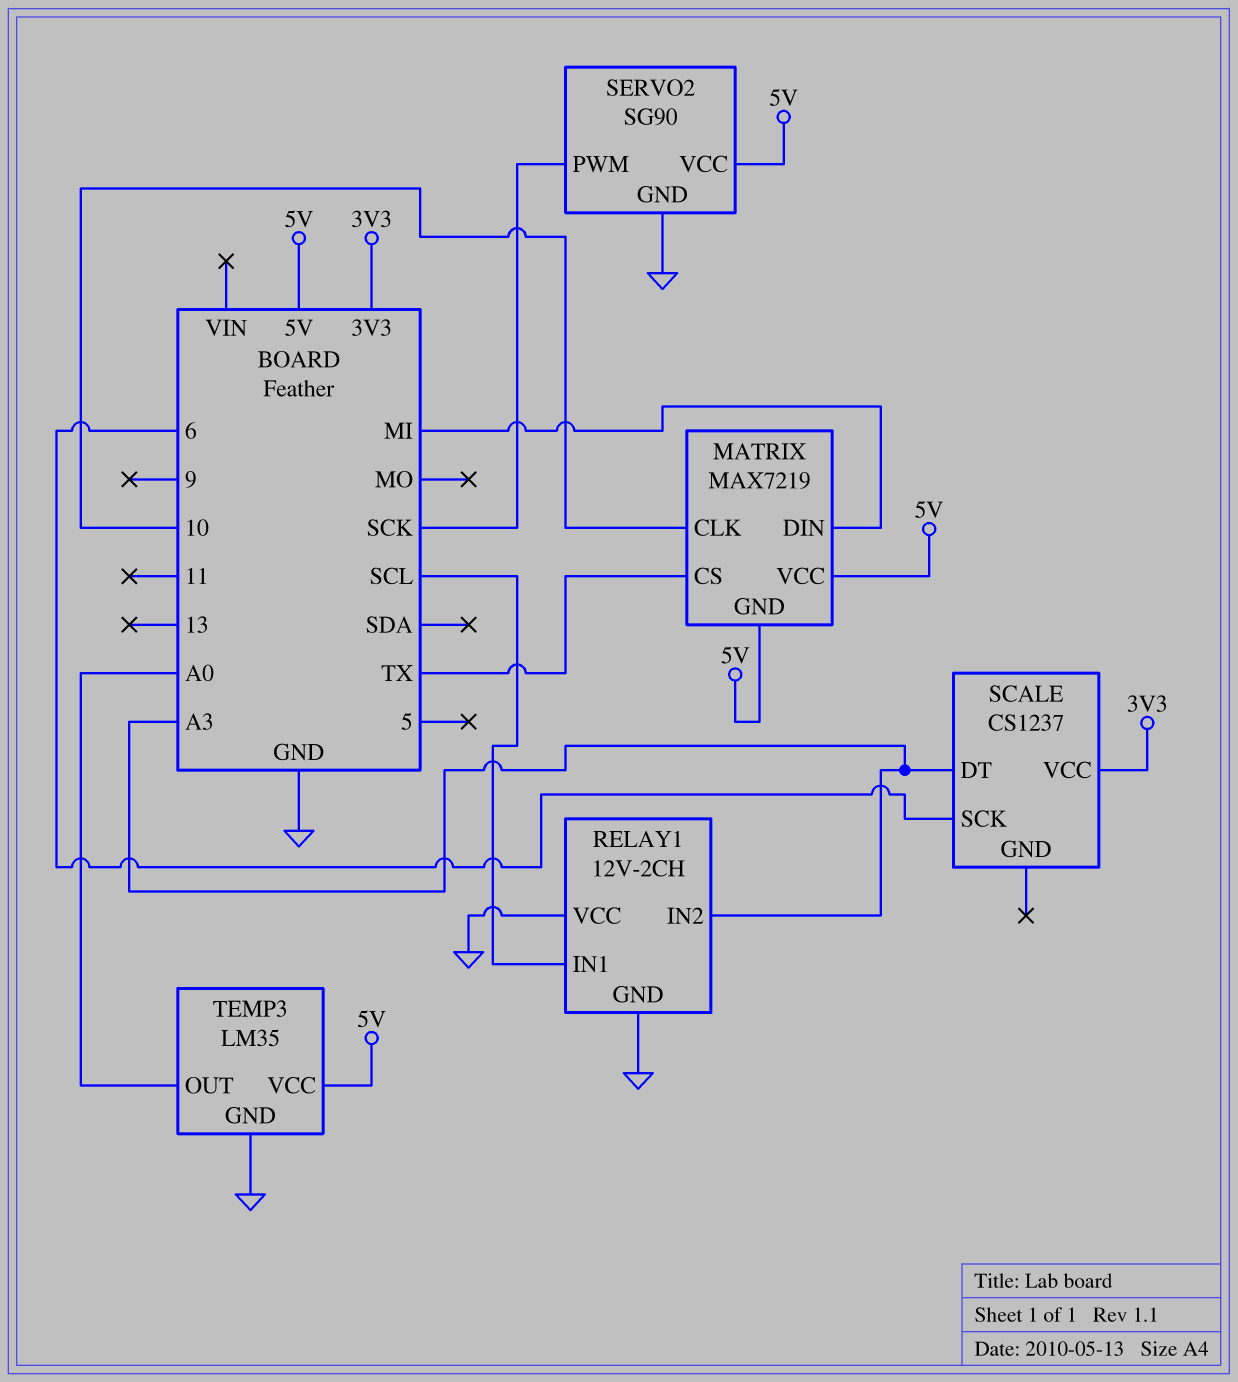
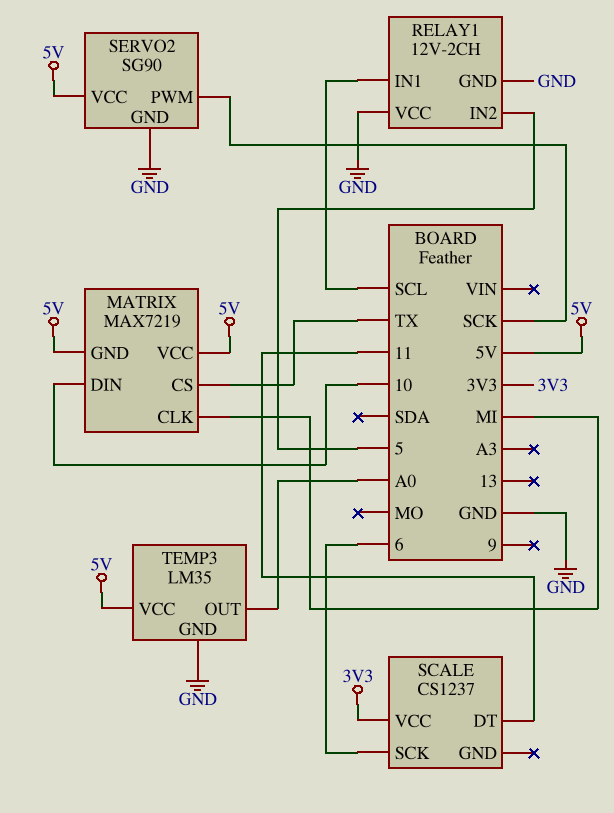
MATRIX pin CLK: 10 -> MI
MATRIX pin DIN: MI -> 10
RELAY1 pin IN2: A3 -> 5
SCALE pin DT: A3 -> 11

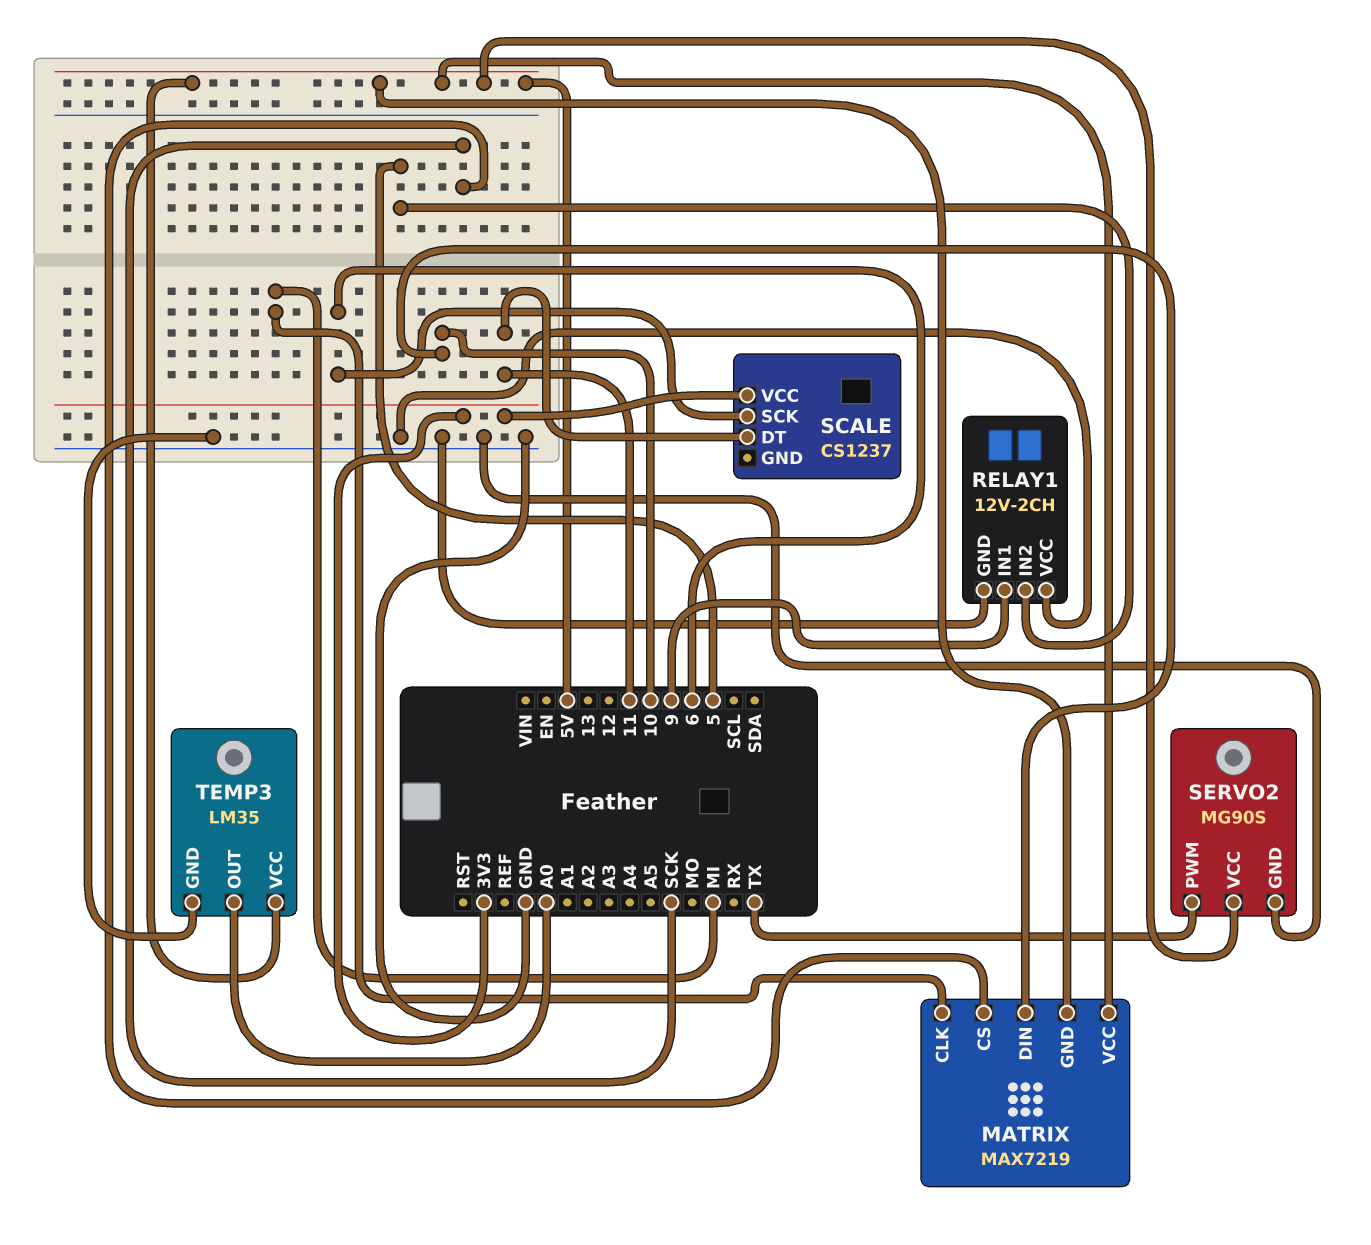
MATRIX pin CS: TX -> SCK
RELAY1 pin IN1: SCL -> 9
SERVO2: SG90 -> MG90S
SERVO2 pin PWM: SCK -> TX

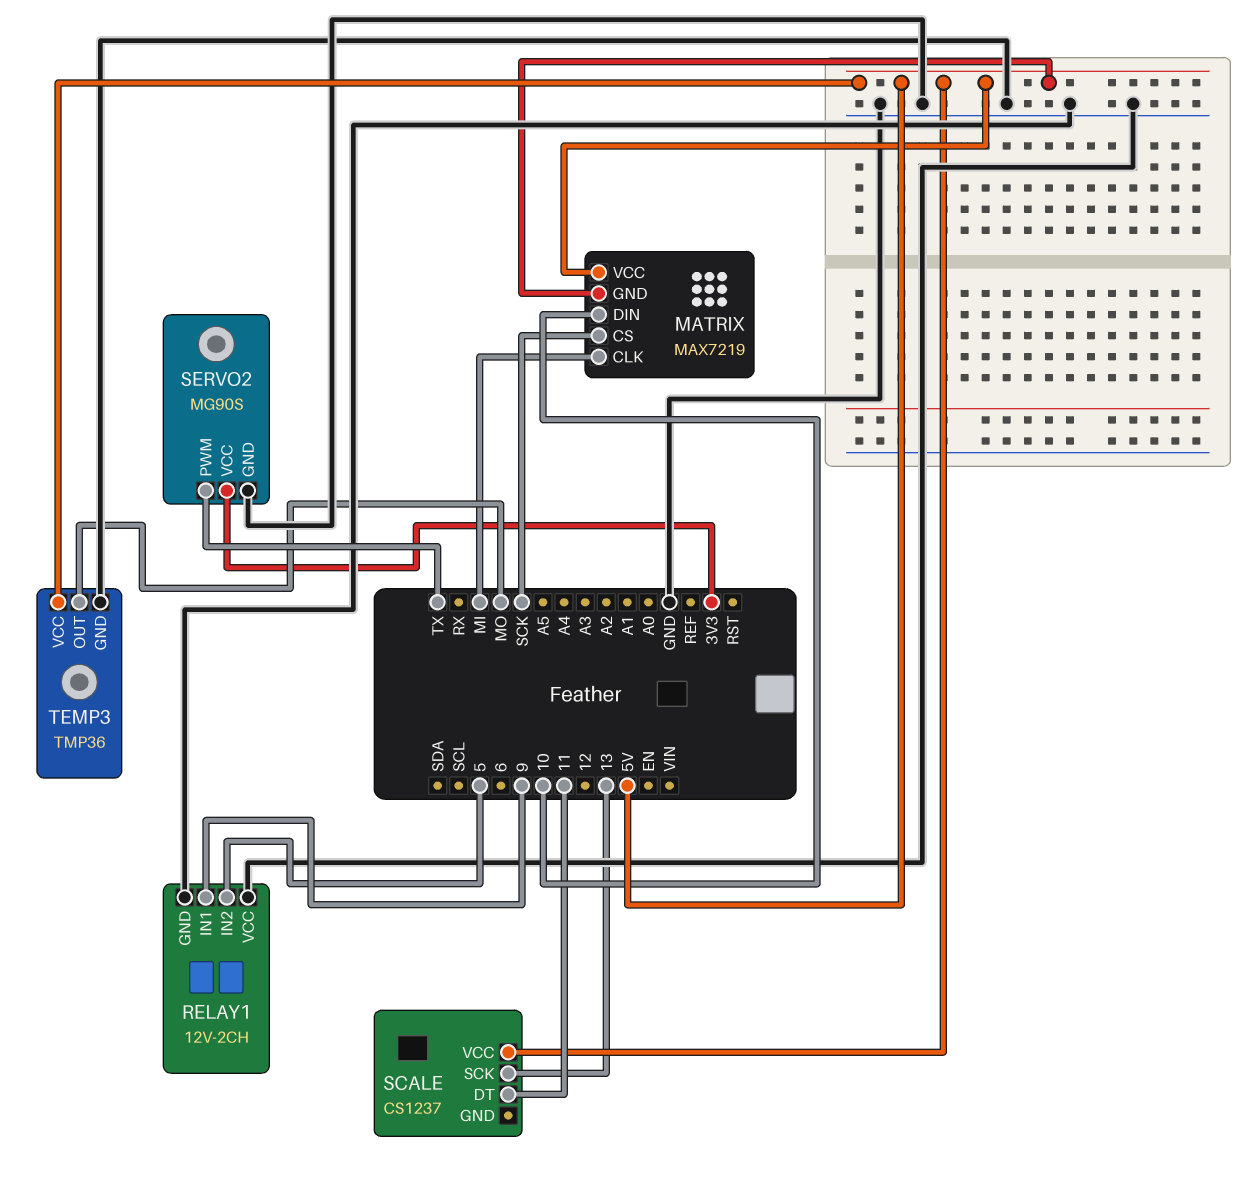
SCALE pin SCK: 6 -> 13
SCALE pin VCC: 3V3 -> 5V
SERVO2 pin VCC: 5V -> 3V3
TEMP3: LM35 -> TMP36
TEMP3 pin OUT: A0 -> MO

